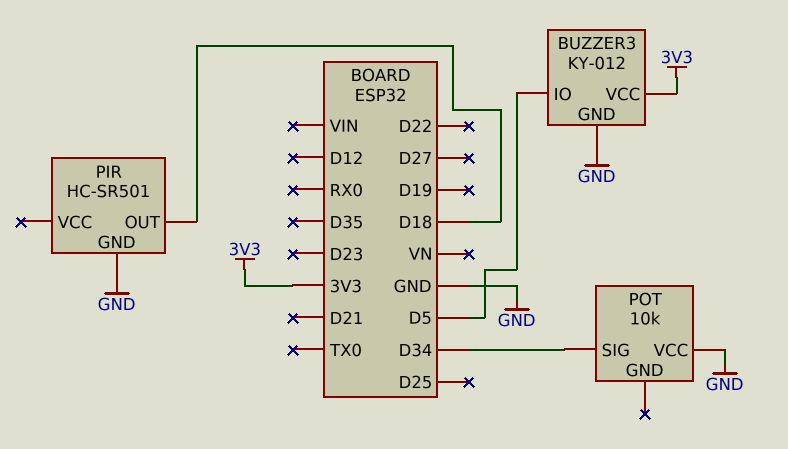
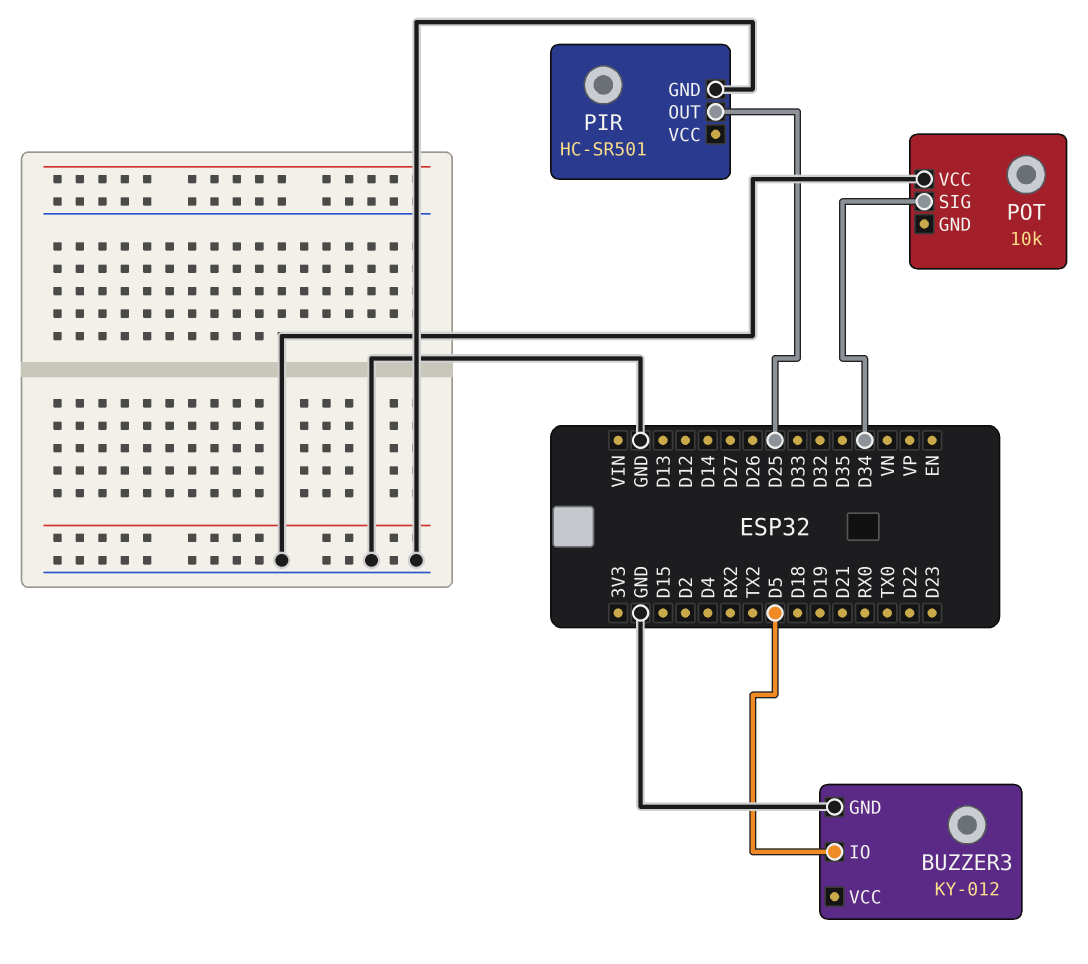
BUZZER3 pin VCC: 3V3 -> none
PIR pin OUT: D18 -> D25

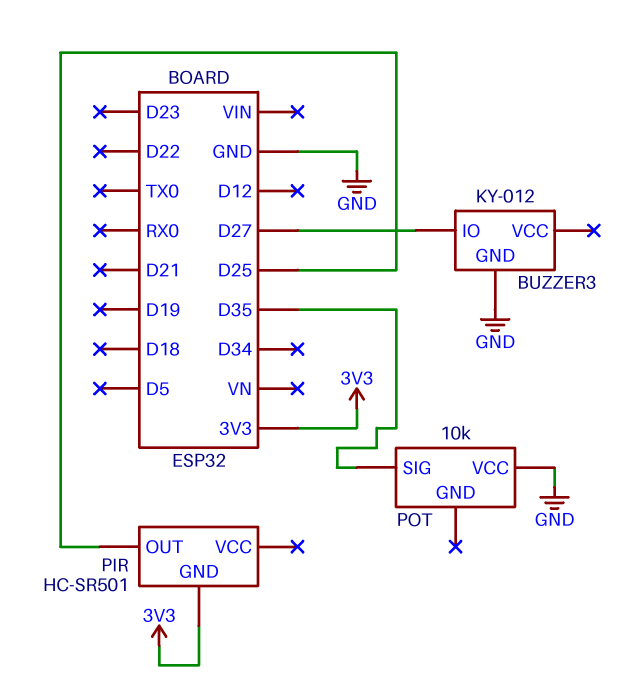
BUZZER3 pin IO: D5 -> D27
PIR pin GND: GND -> 3V3
POT pin SIG: D34 -> D35

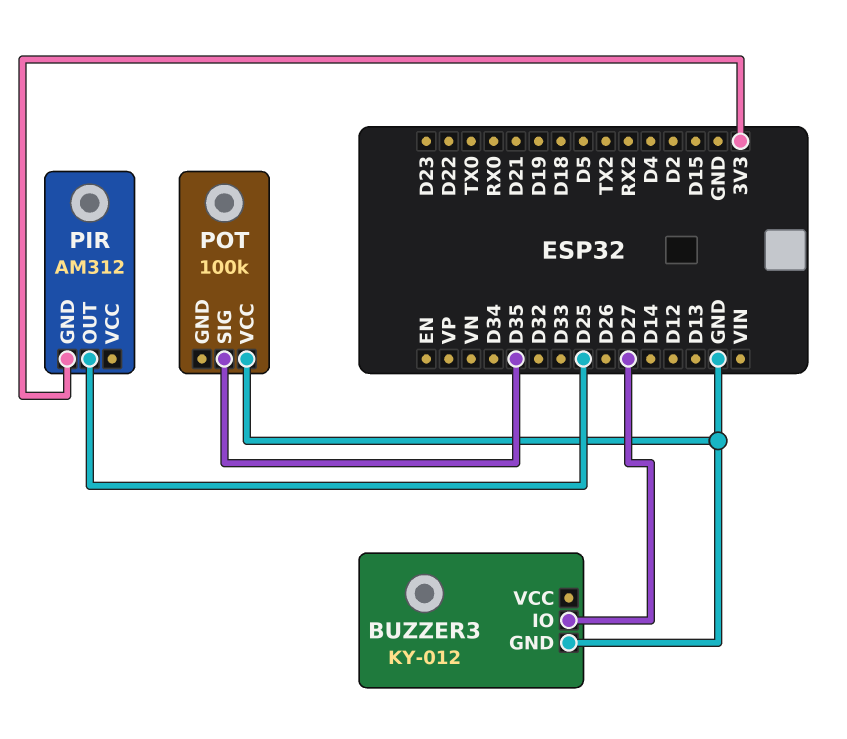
PIR: HC-SR501 -> AM312
POT: 10k -> 100k

